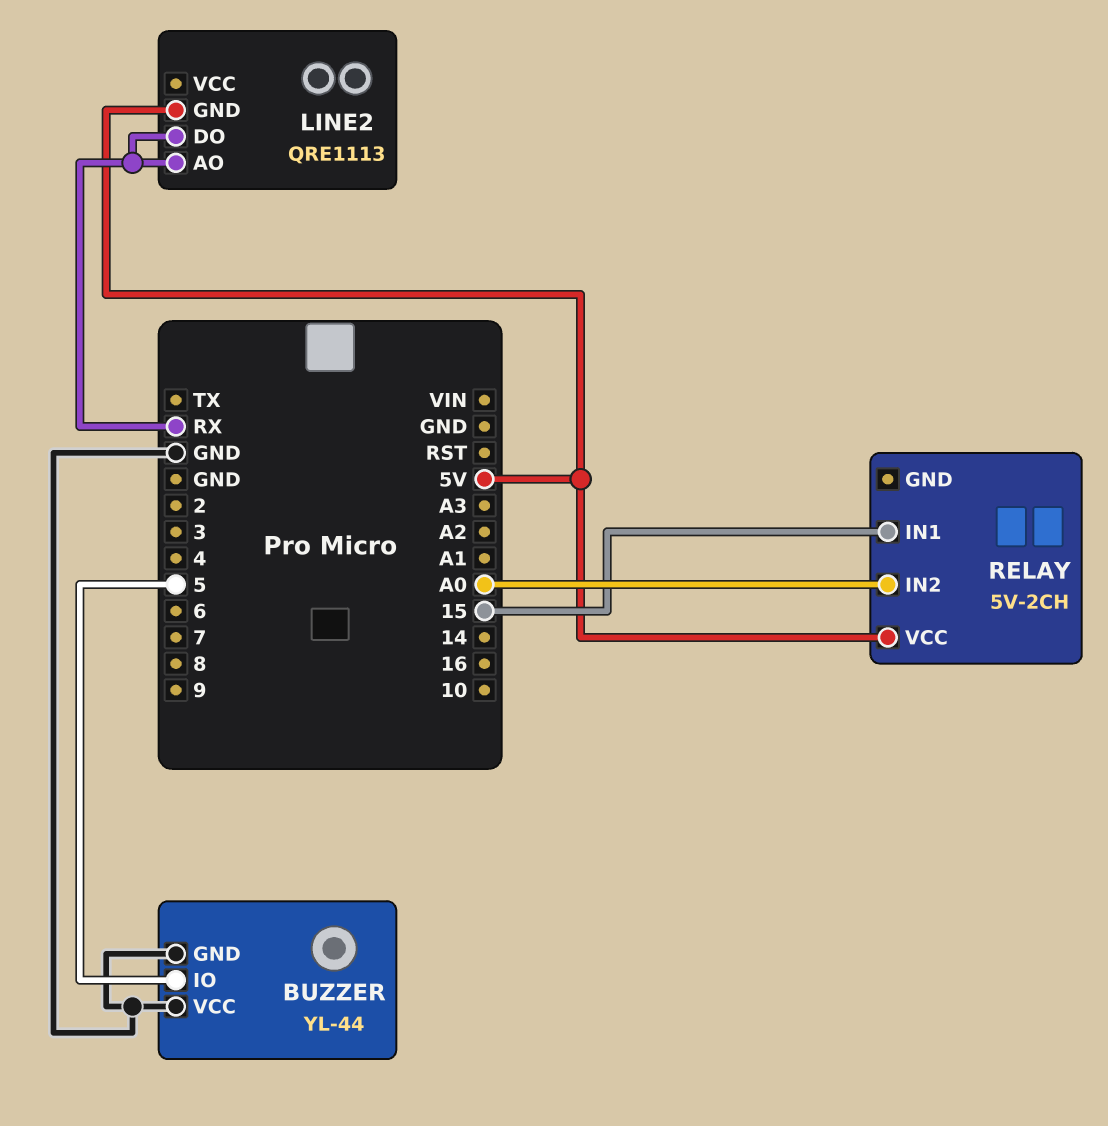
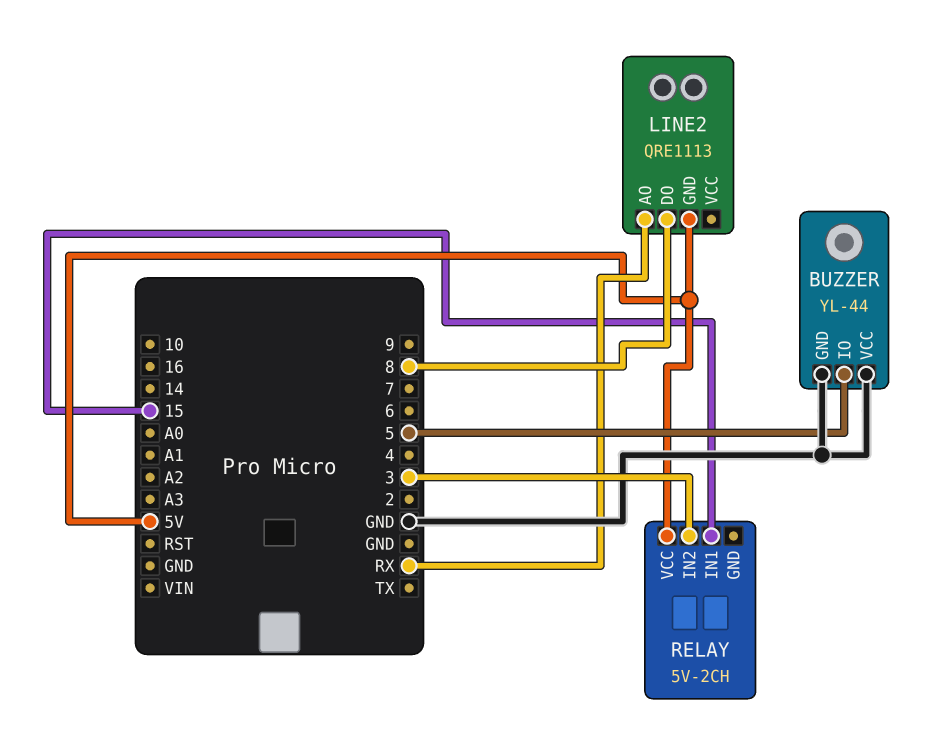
LINE2 pin DO: RX -> 8
RELAY pin IN2: A0 -> 3

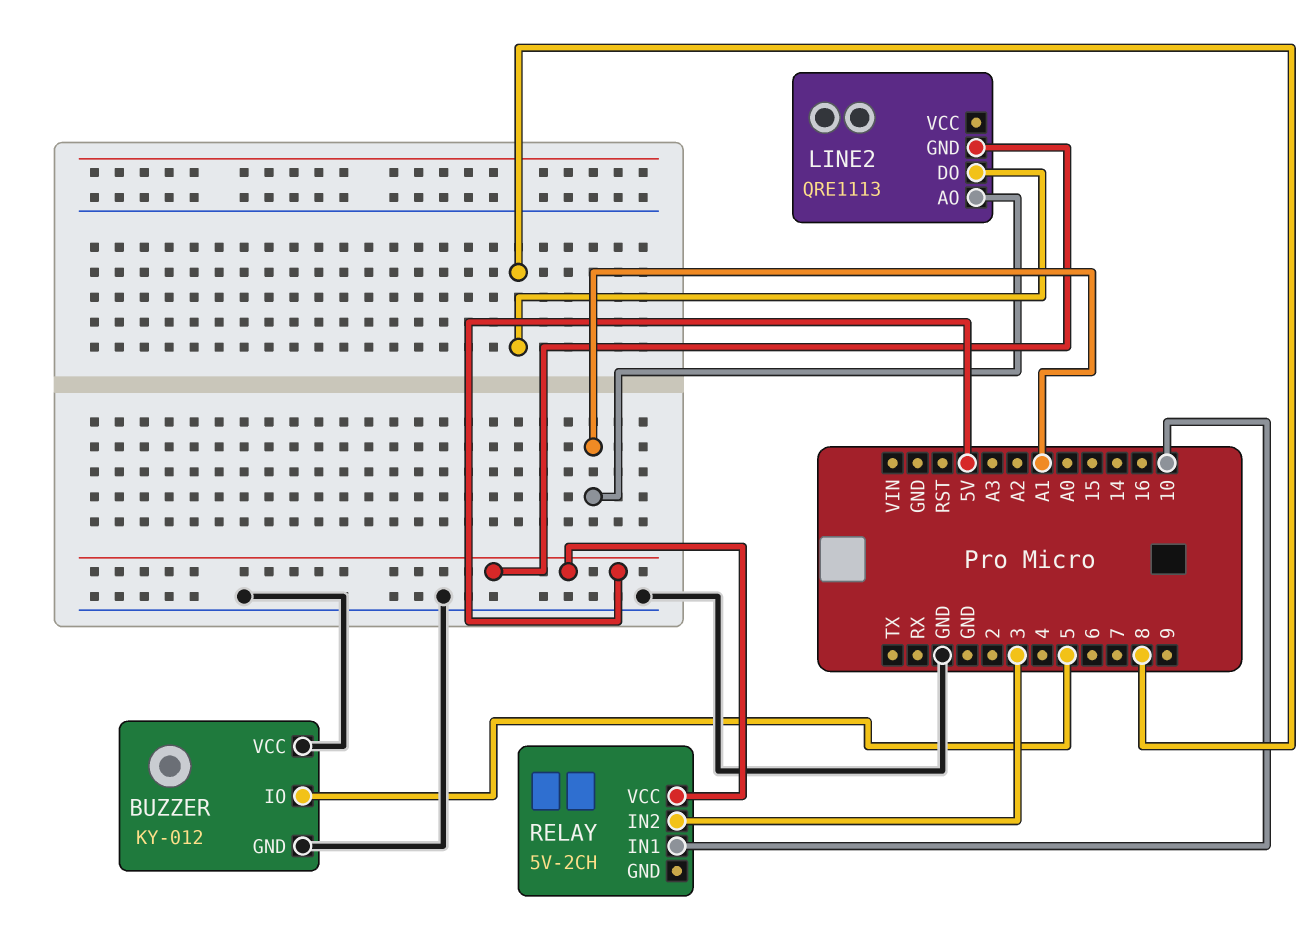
BUZZER: YL-44 -> KY-012
LINE2 pin AO: RX -> A1
RELAY pin IN1: 15 -> 10

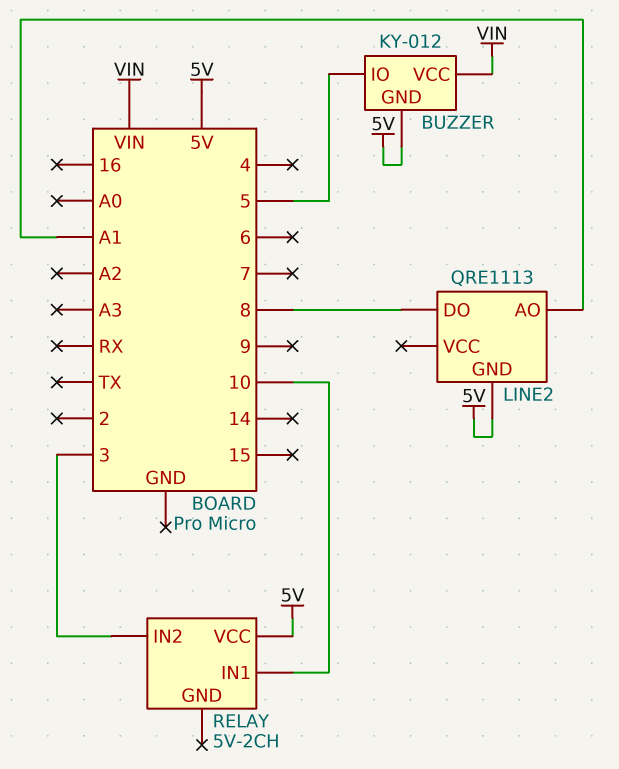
BUZZER pin GND: GND -> 5V
BUZZER pin VCC: GND -> VIN

